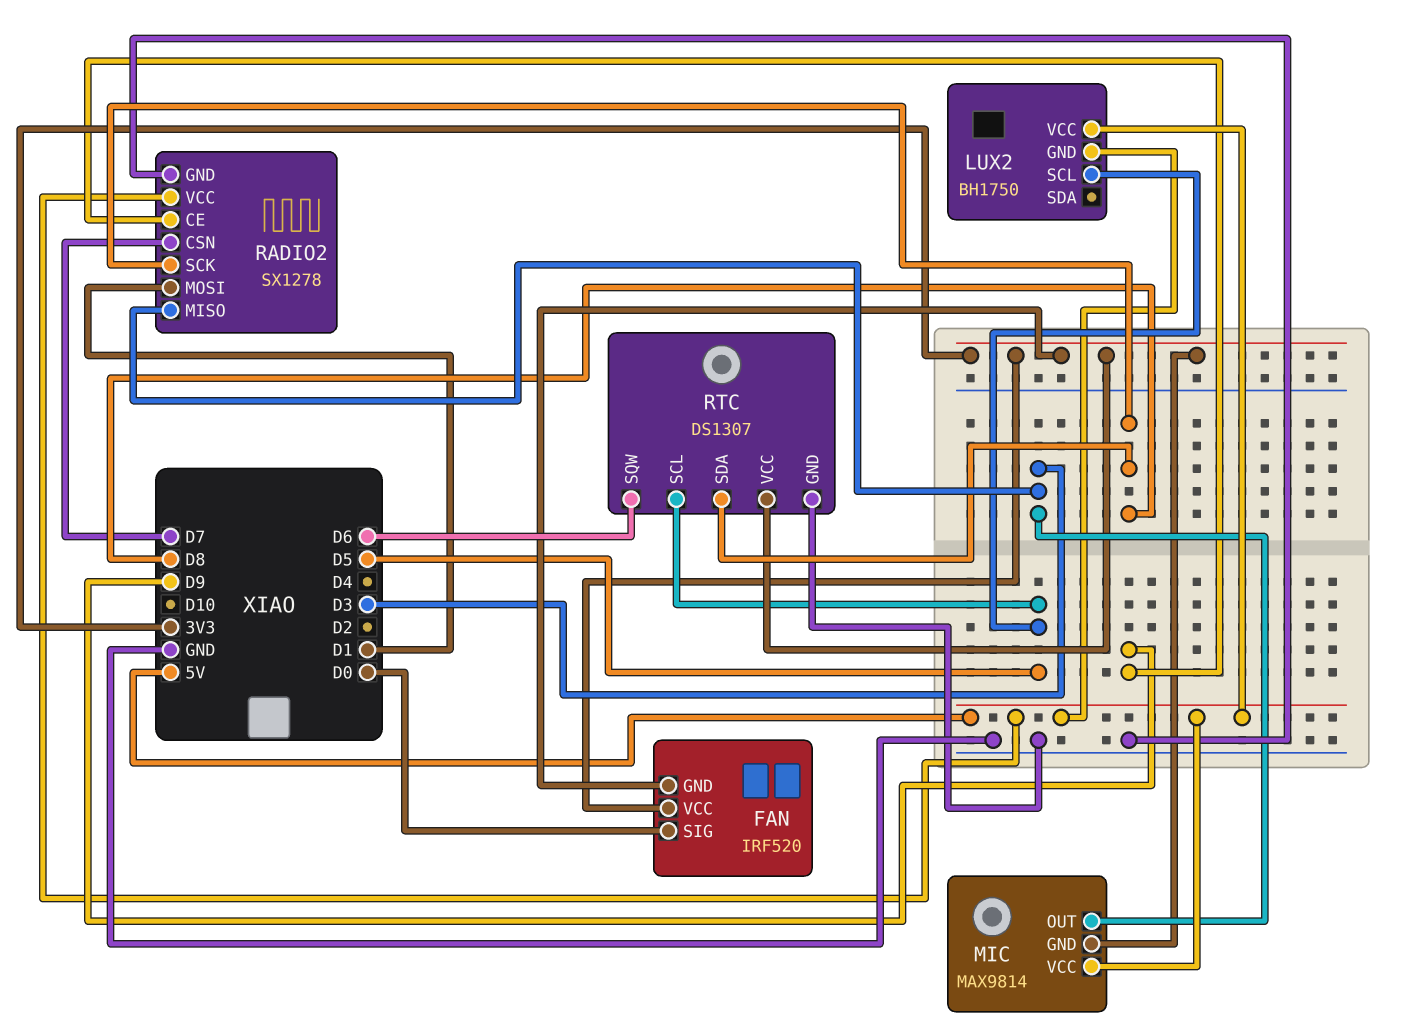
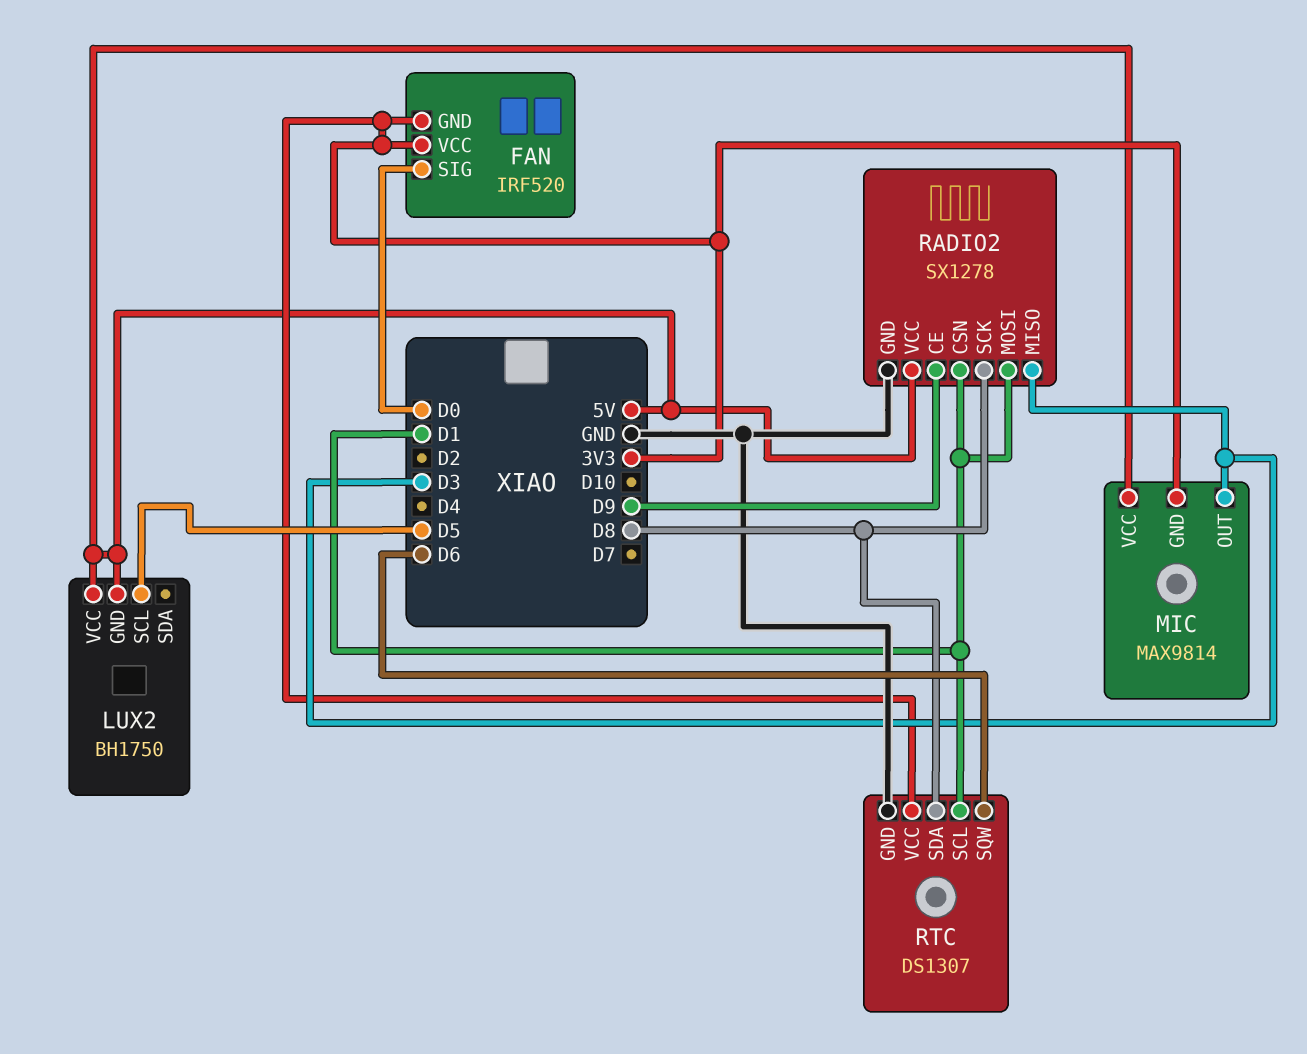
RADIO2 pin CSN: D7 -> D1
RTC pin SCL: D5 -> D1

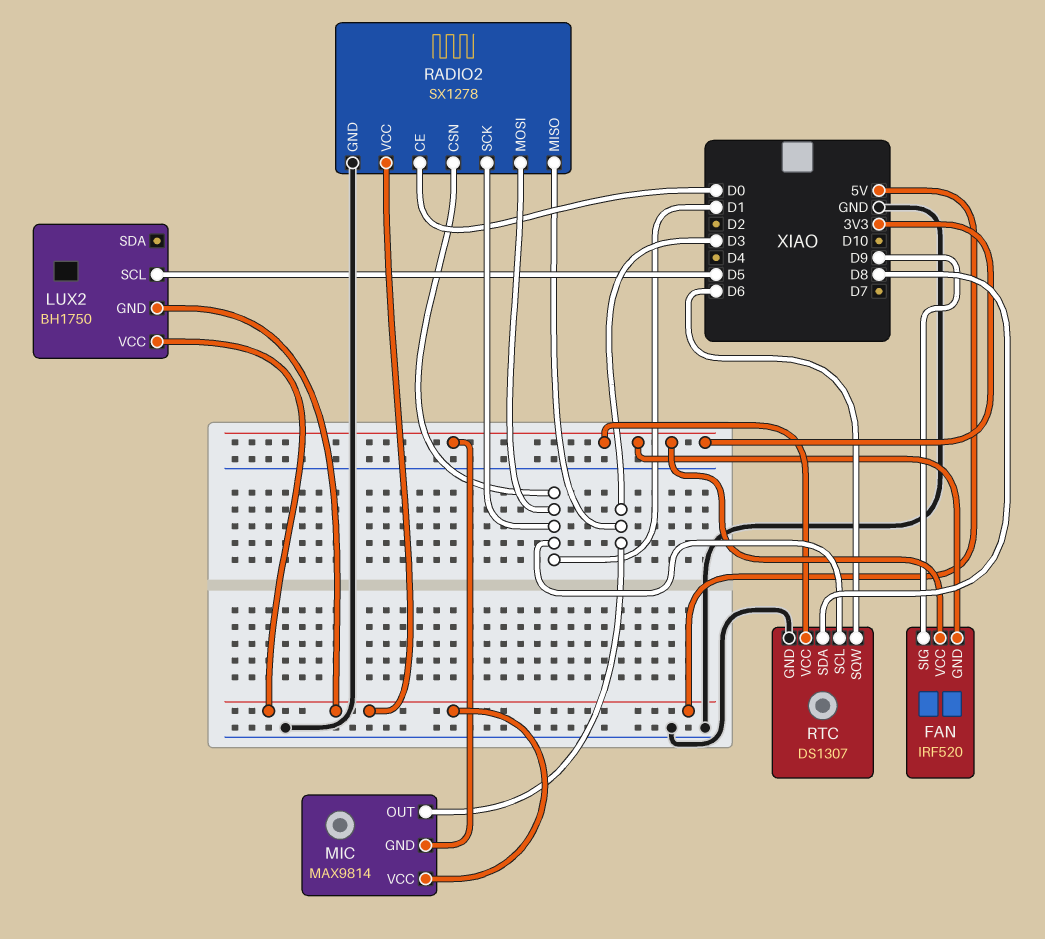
FAN pin SIG: D0 -> D9
RADIO2 pin CE: D9 -> D0
RADIO2 pin SCK: D8 -> D1

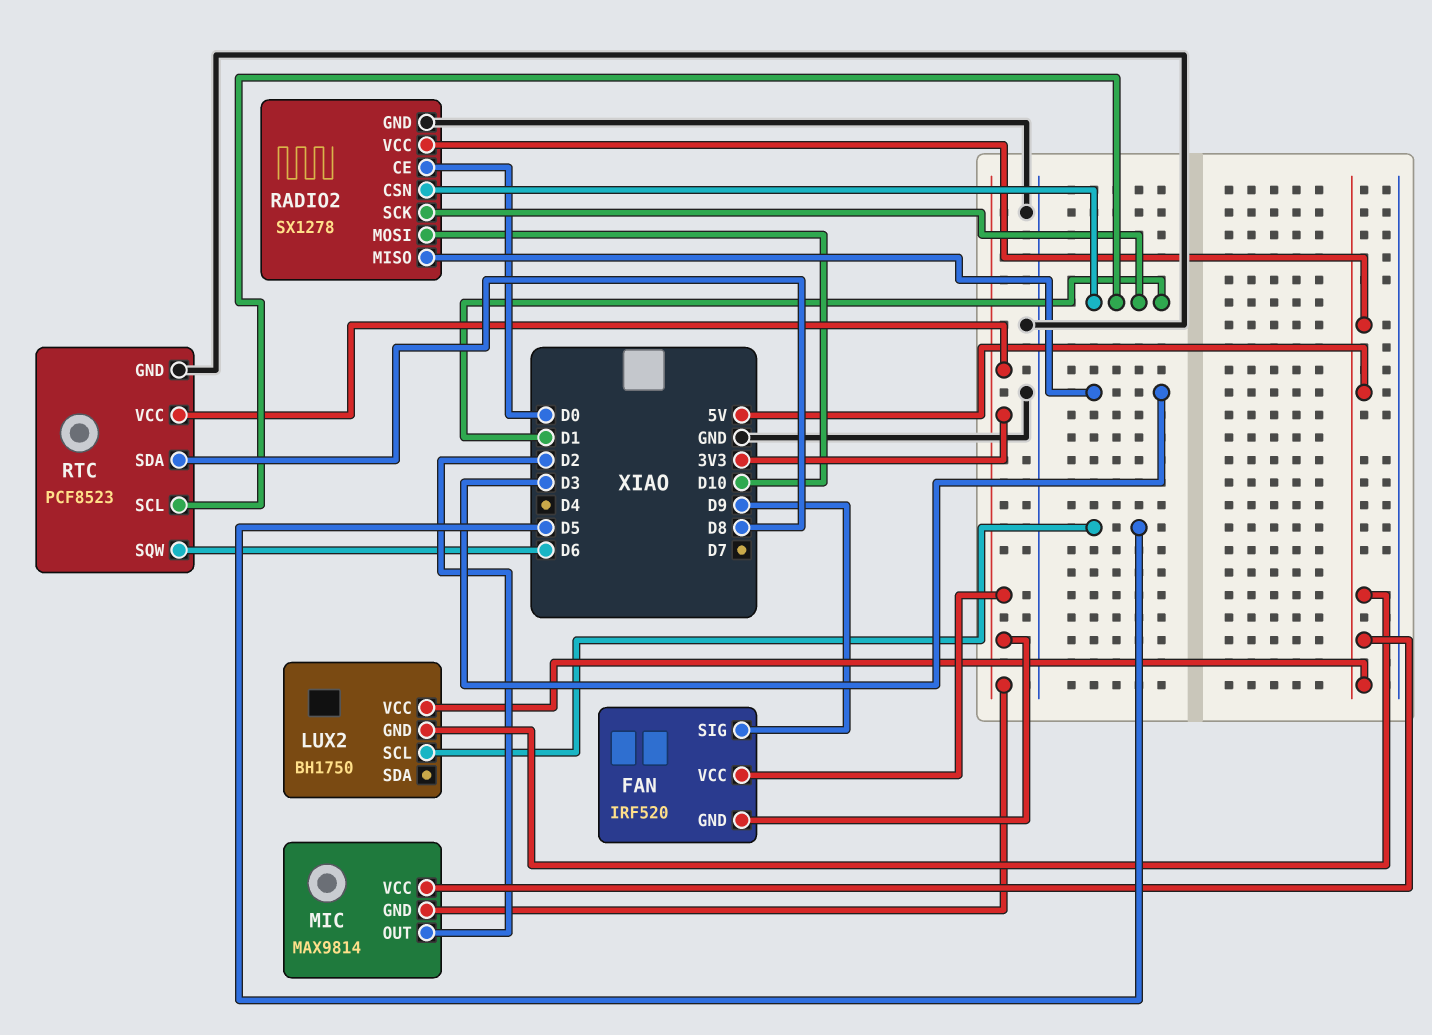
MIC pin OUT: D3 -> D2
RADIO2 pin MOSI: D1 -> D10
RTC: DS1307 -> PCF8523

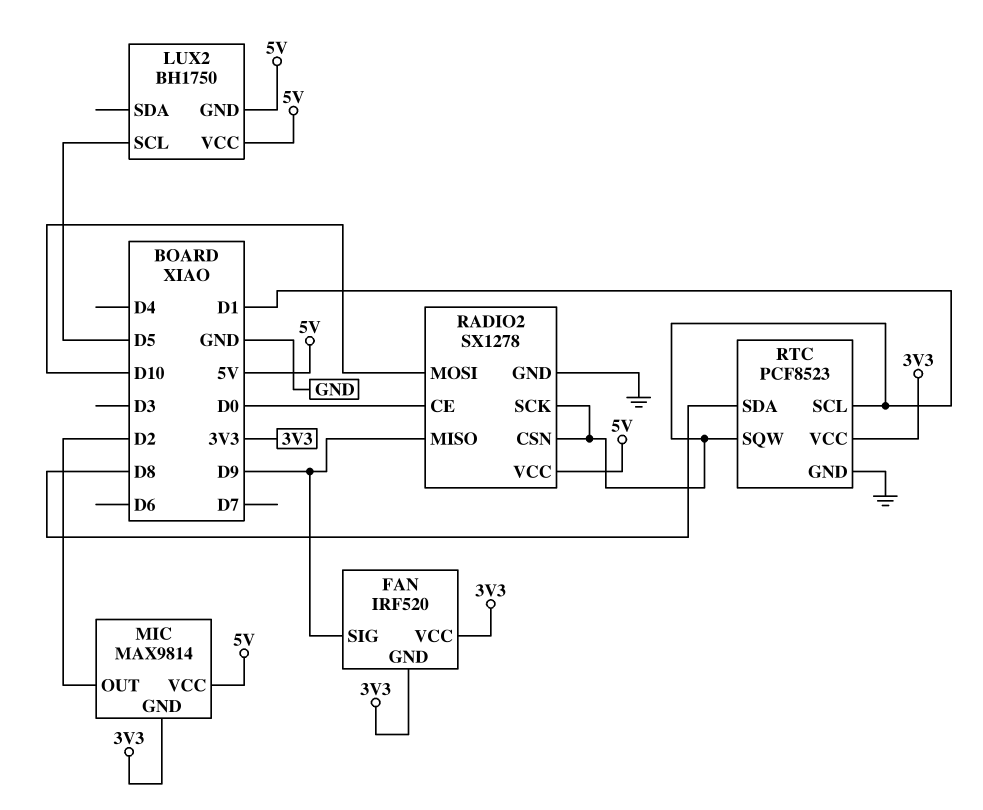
RADIO2 pin MISO: D3 -> D9
RTC pin SQW: D6 -> D1

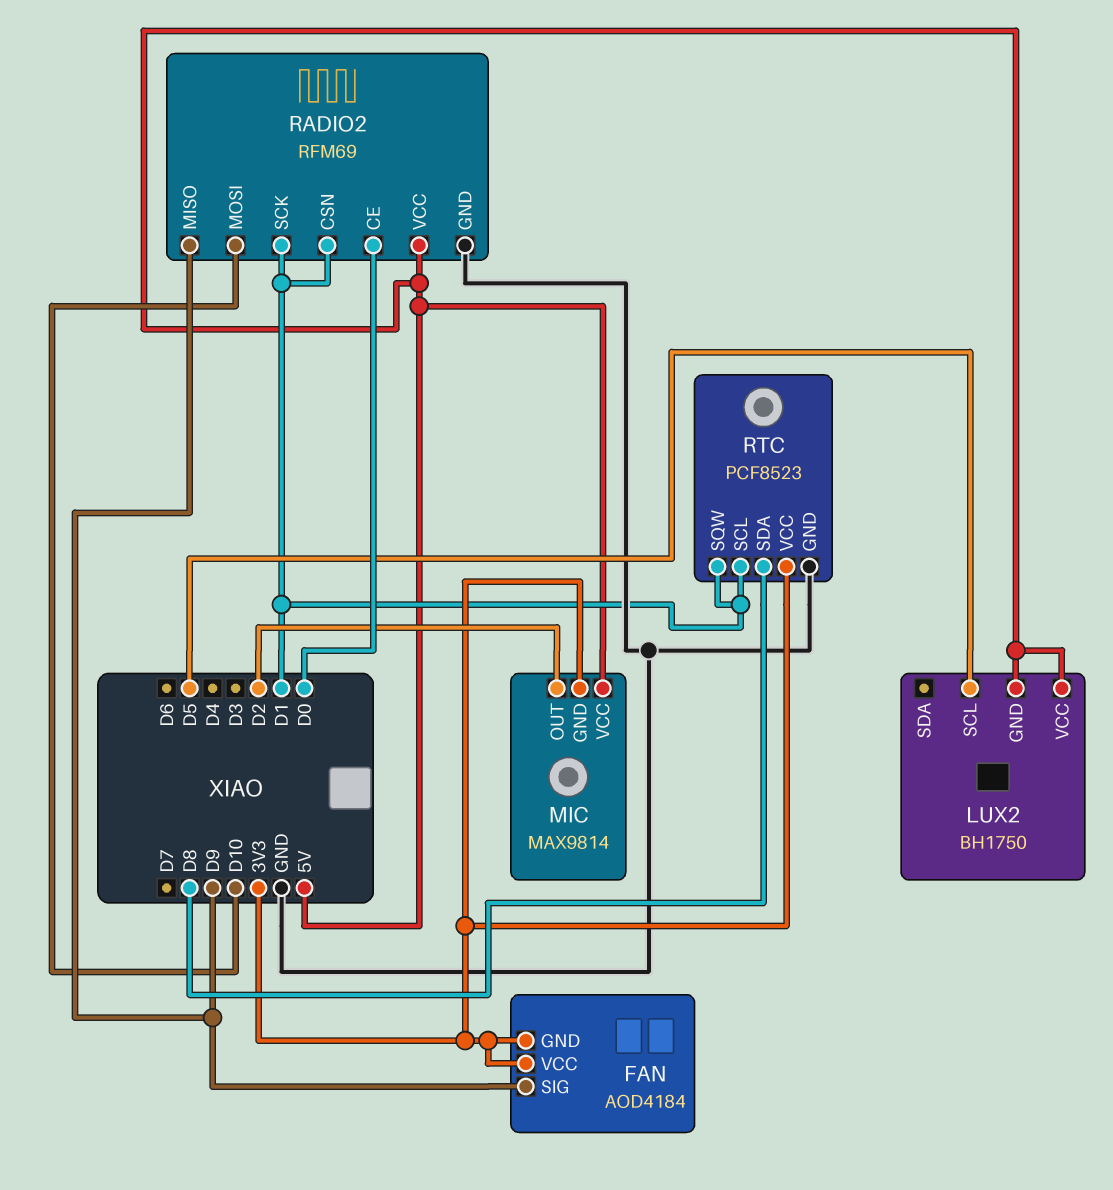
FAN: IRF520 -> AOD4184
RADIO2: SX1278 -> RFM69

